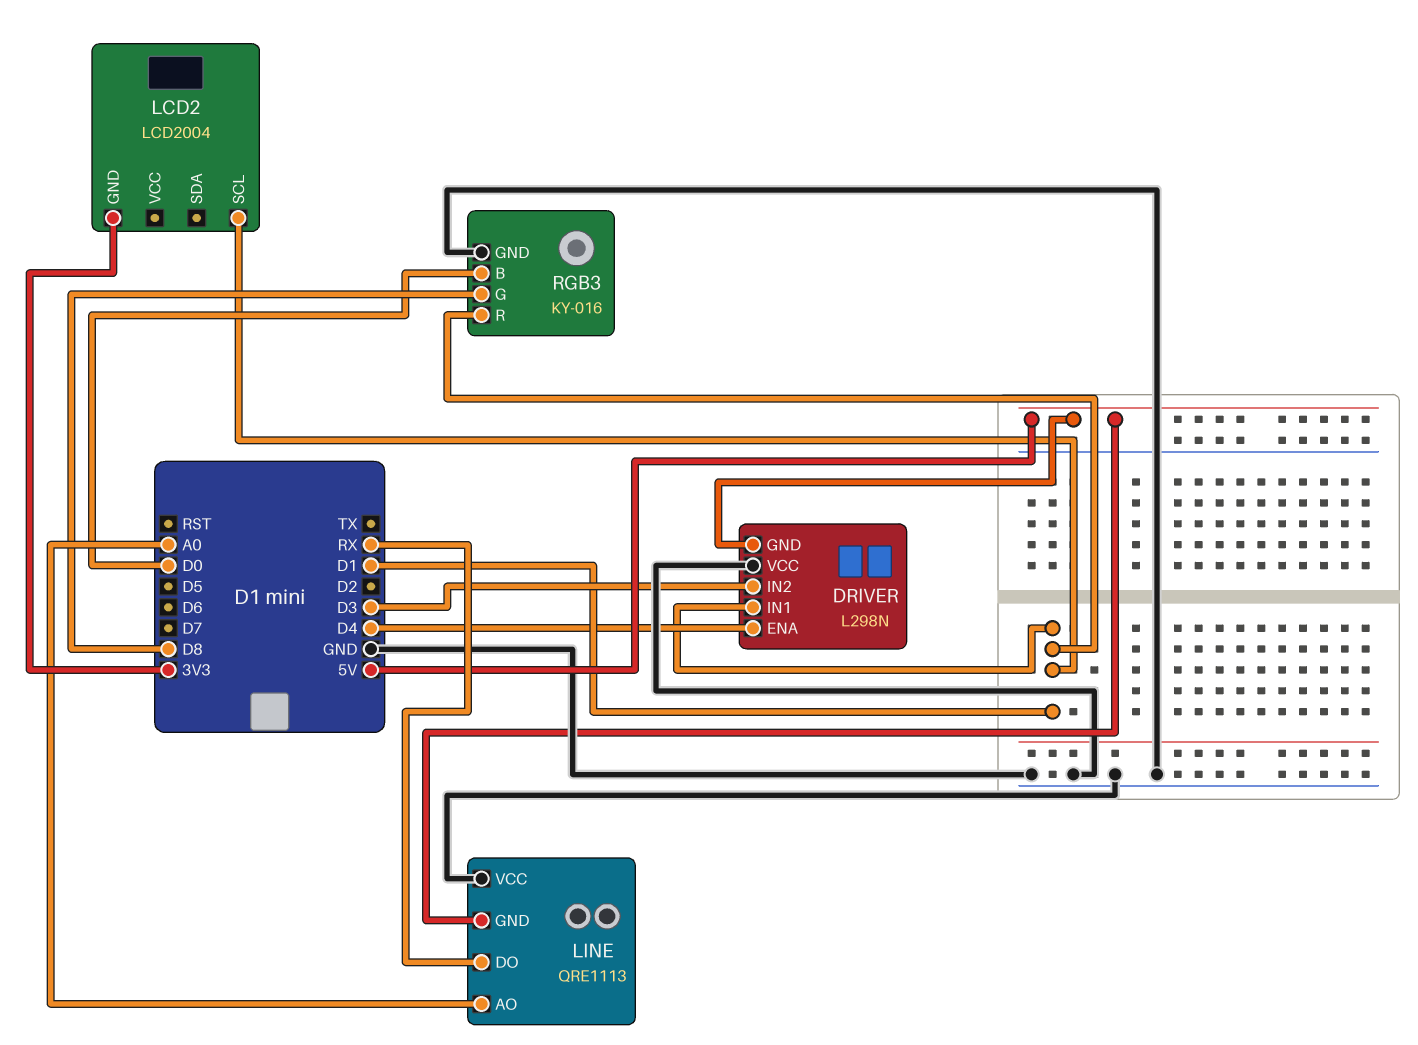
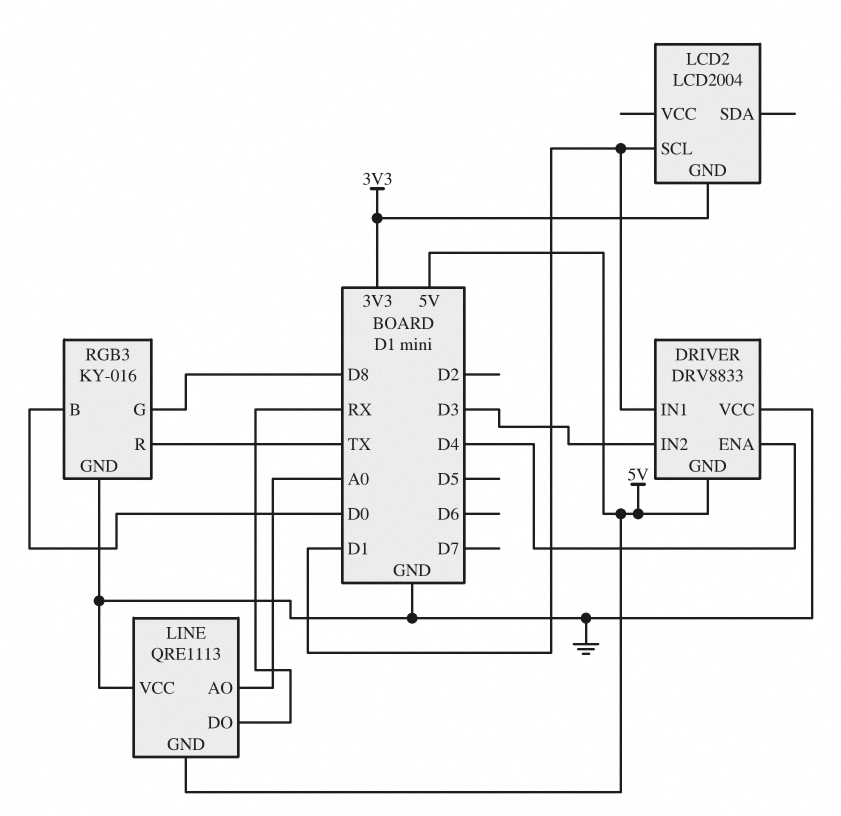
DRIVER: L298N -> DRV8833
RGB3 pin R: D1 -> TX

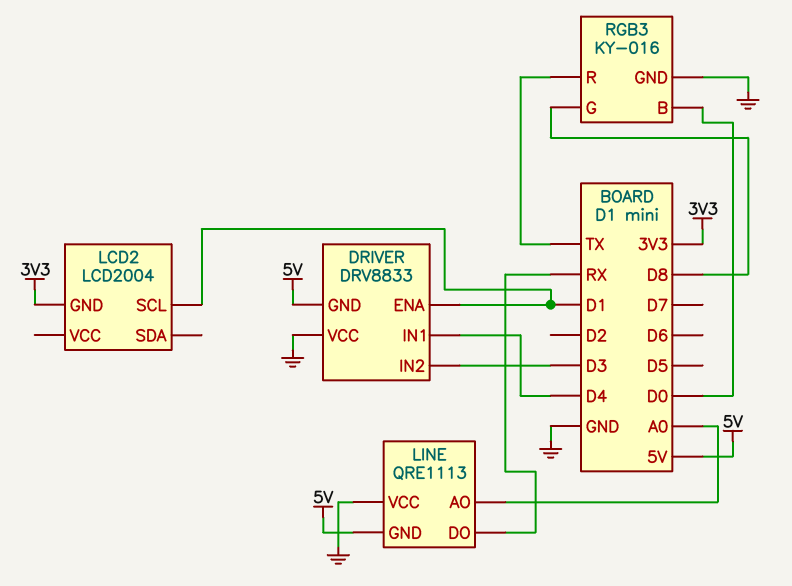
DRIVER pin ENA: D4 -> D1
DRIVER pin IN1: D1 -> D4

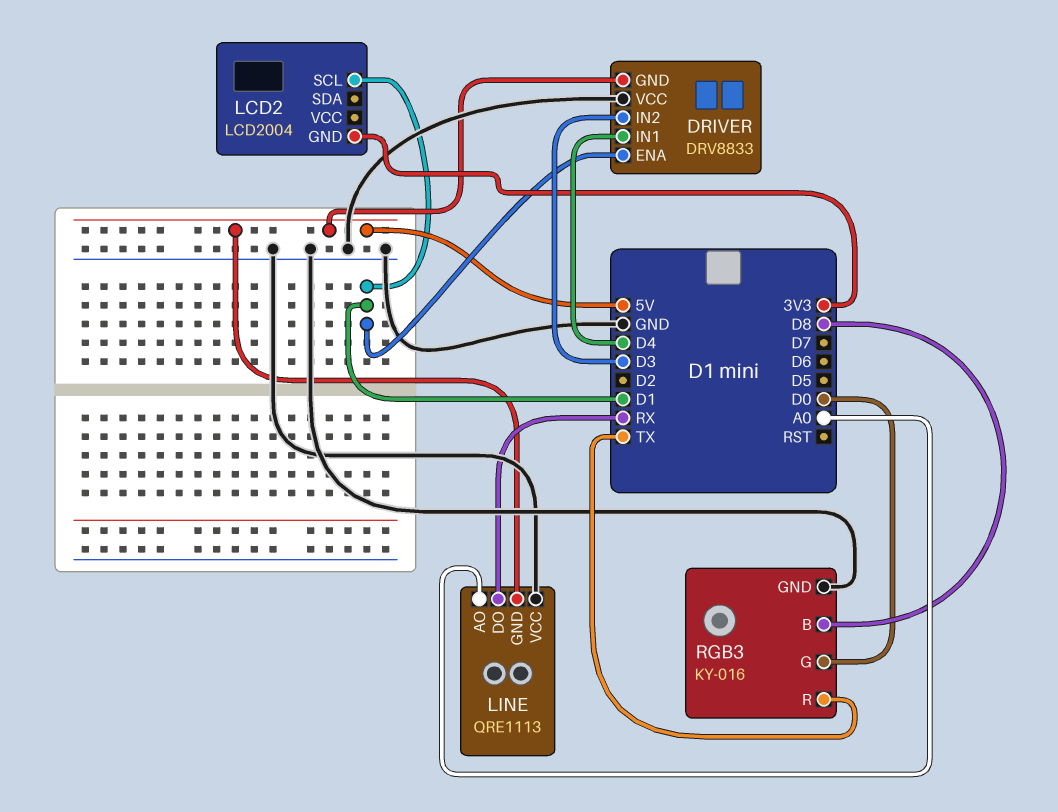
RGB3 pin B: D0 -> D8
RGB3 pin G: D8 -> D0

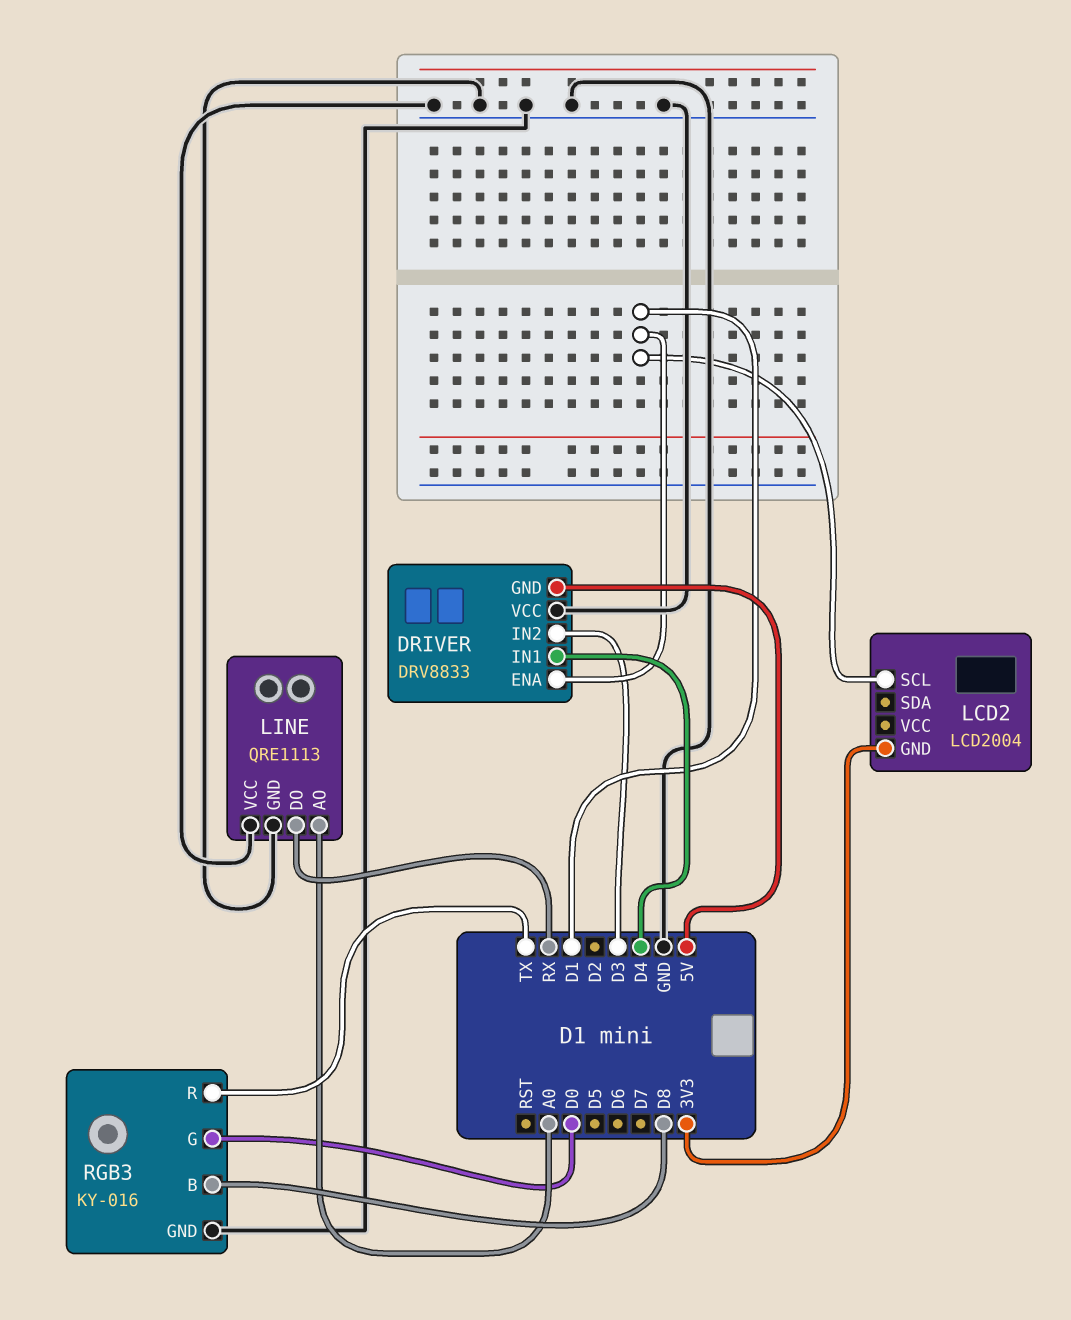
LINE pin GND: 5V -> GND

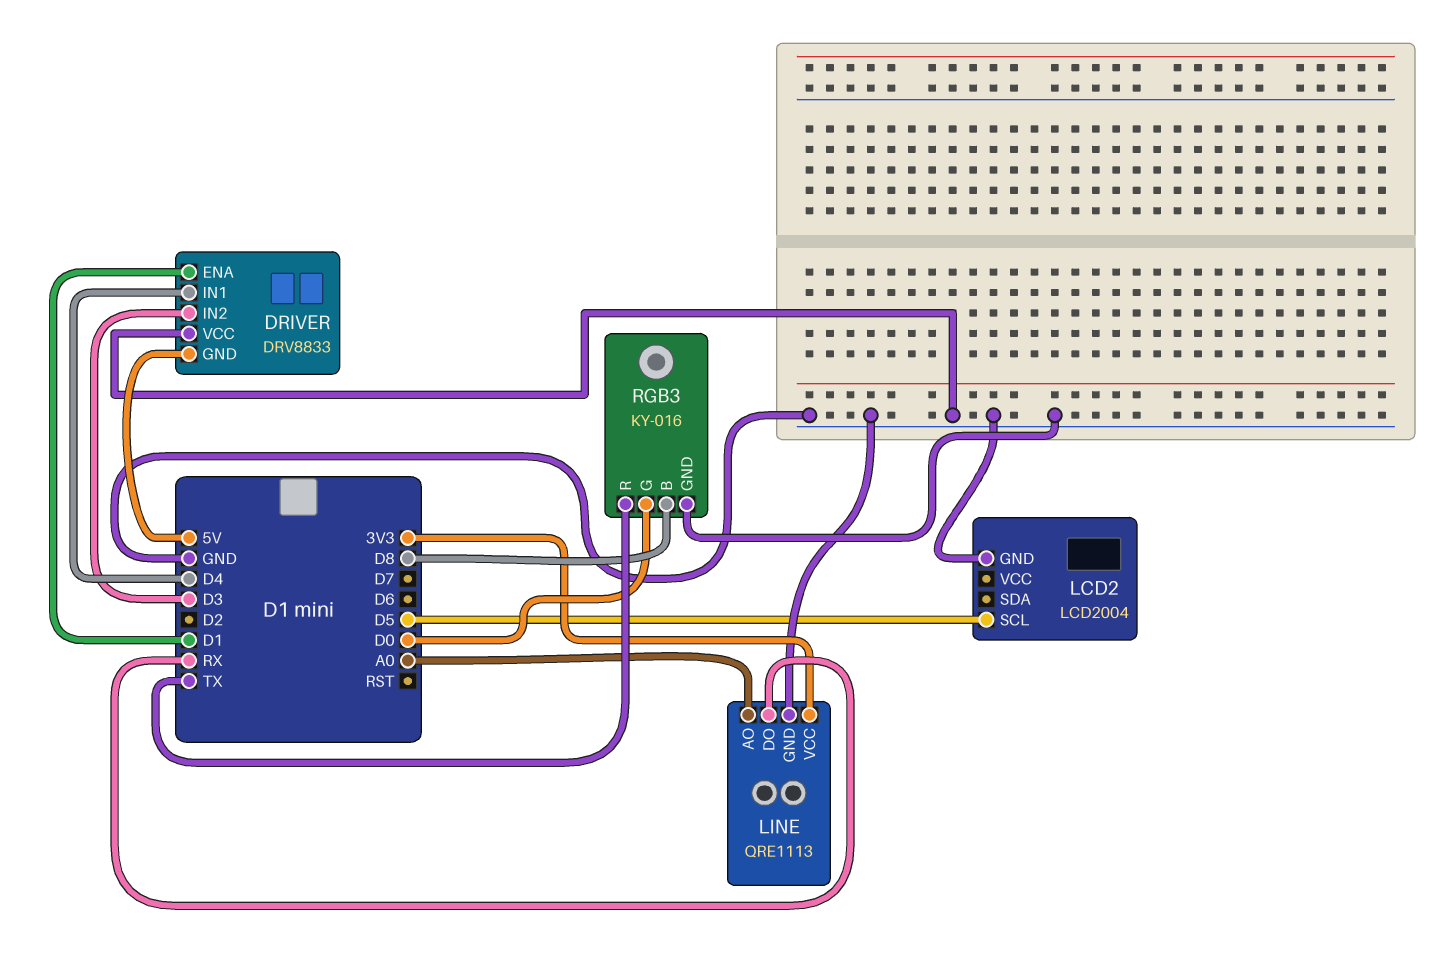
LCD2 pin GND: 3V3 -> GND
LCD2 pin SCL: D1 -> D5
LINE pin VCC: GND -> 3V3

